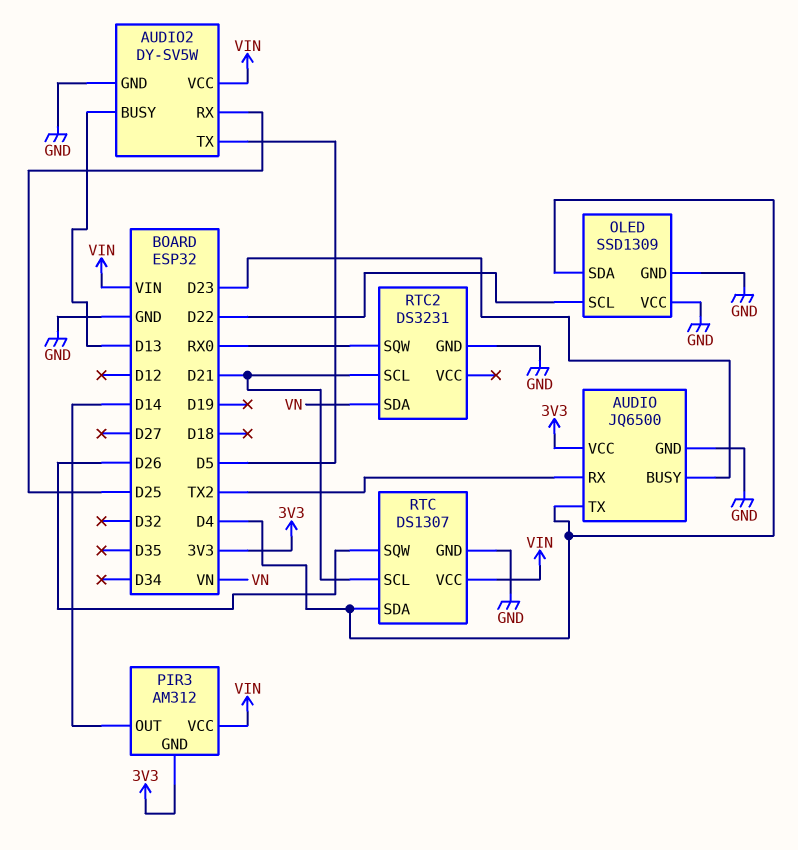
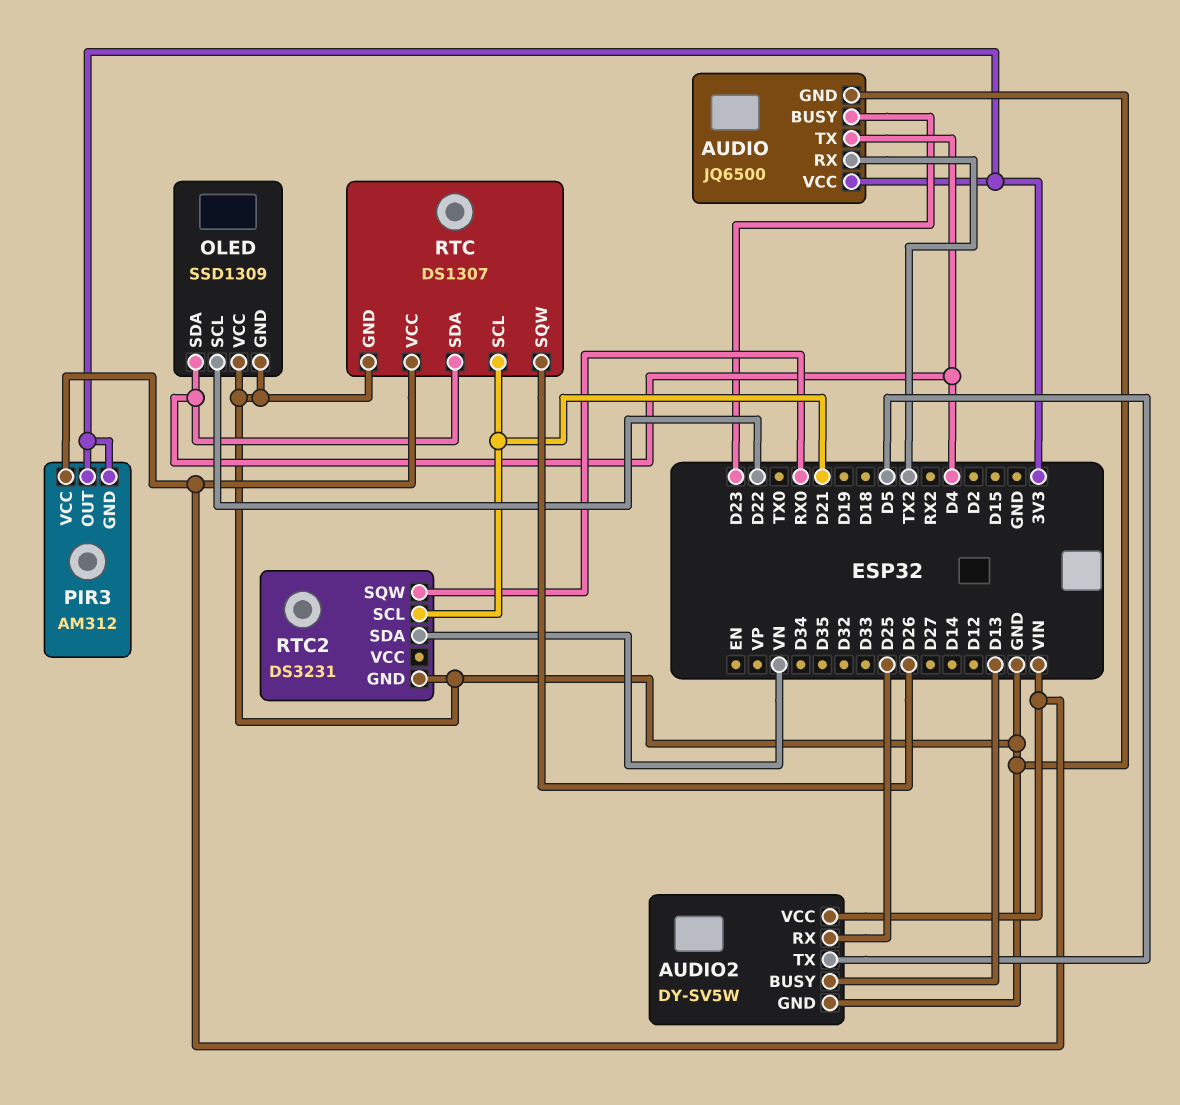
PIR3 pin OUT: D14 -> 3V3

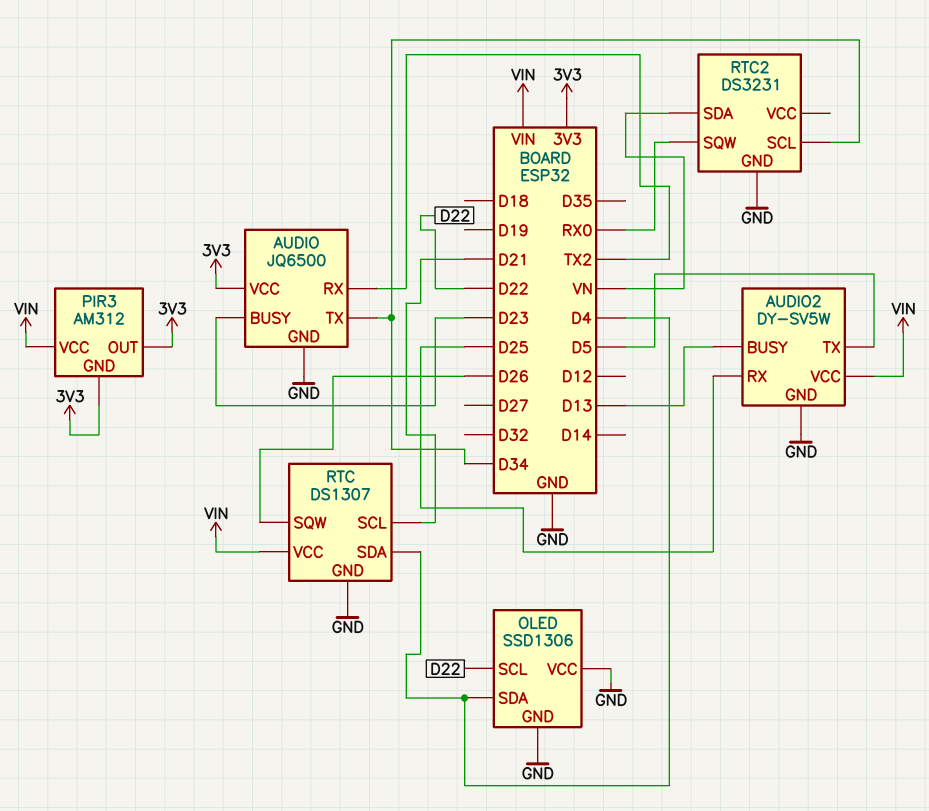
AUDIO pin TX: D4 -> D34
OLED: SSD1309 -> SSD1306
RTC2 pin SCL: D21 -> D34

